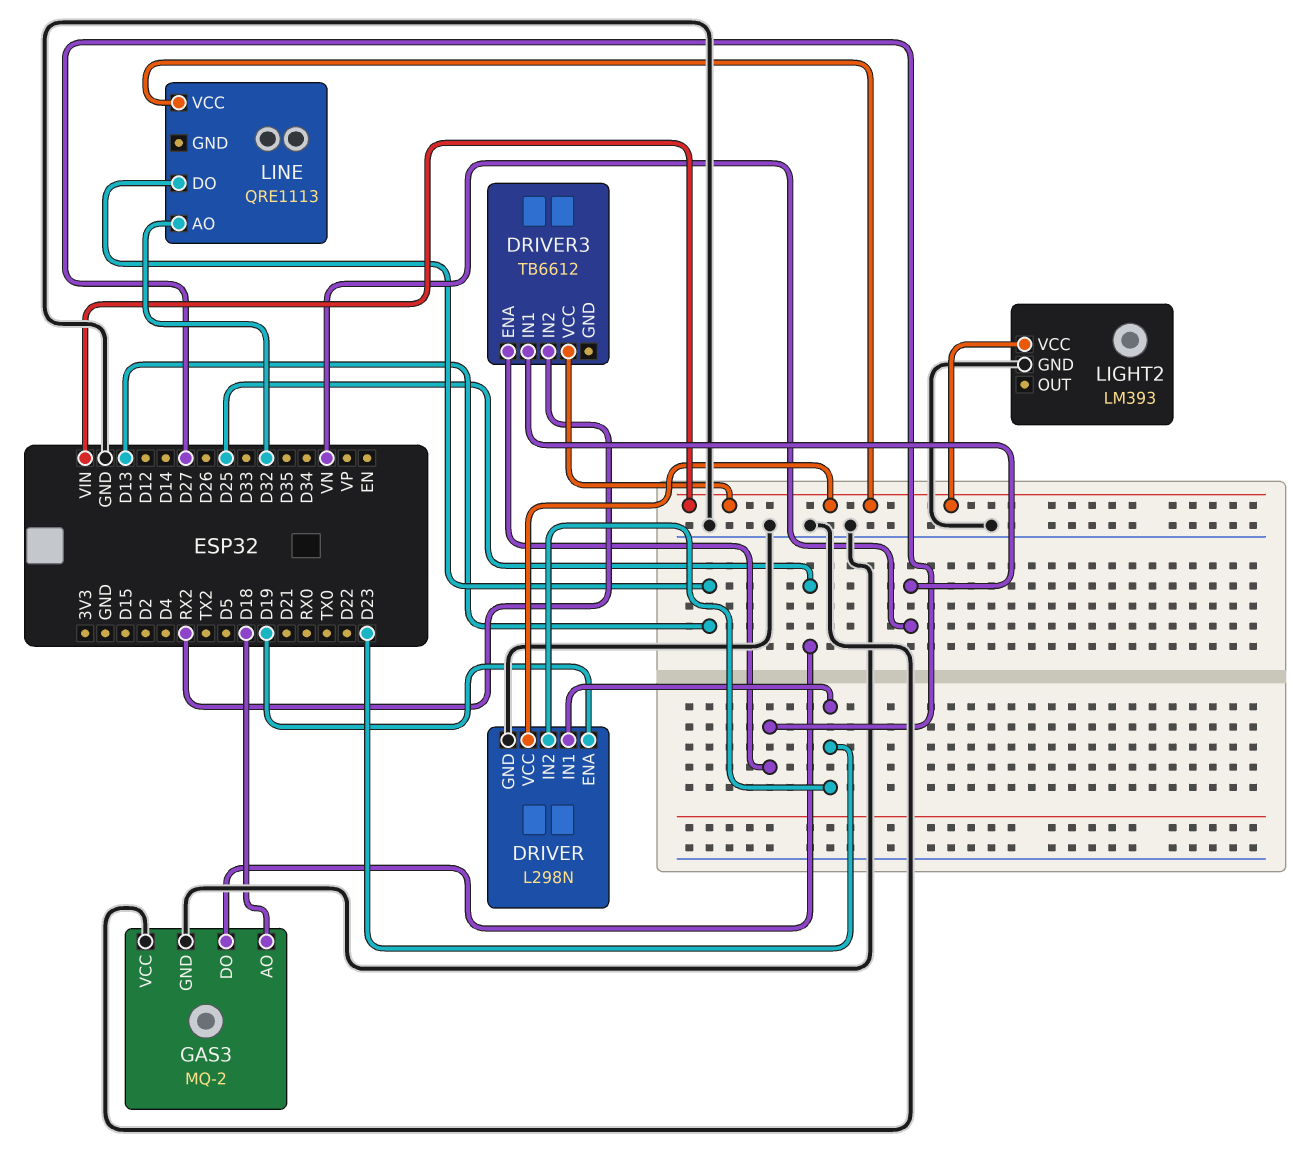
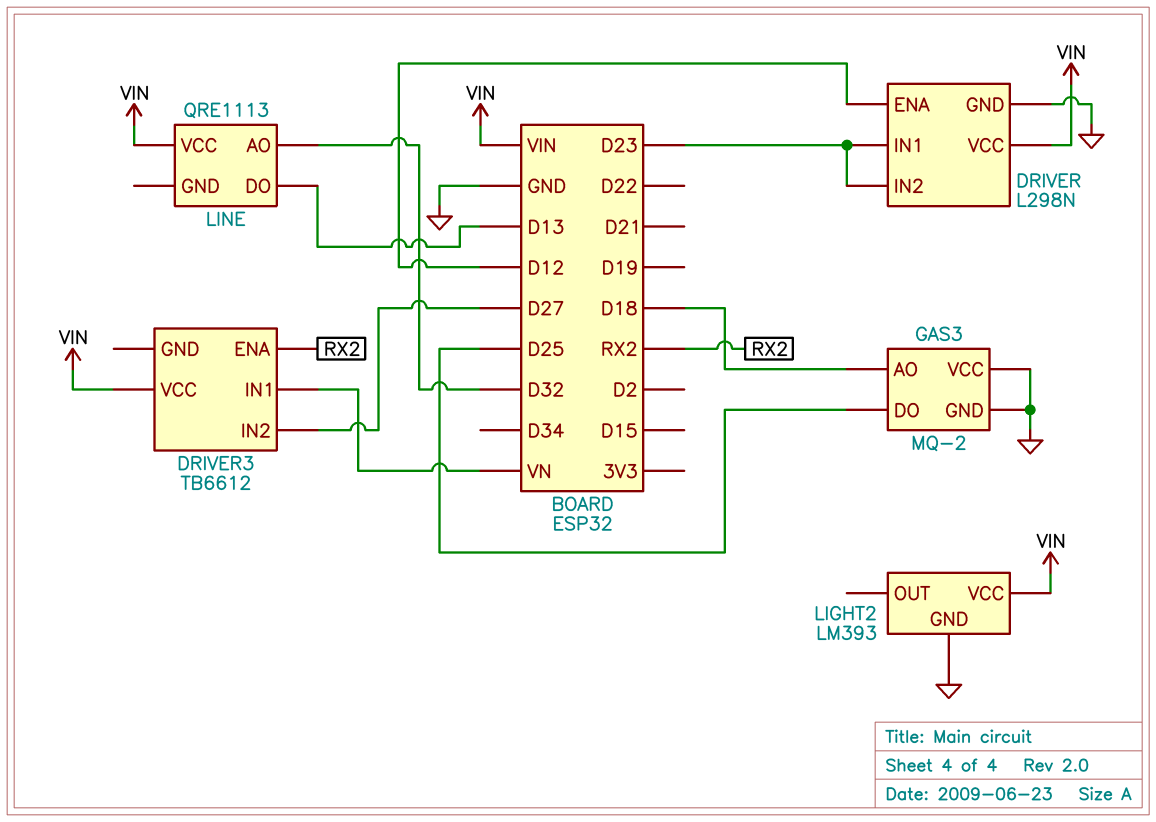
DRIVER pin ENA: D19 -> D12
DRIVER3 pin ENA: D27 -> RX2
DRIVER3 pin IN2: RX2 -> D27

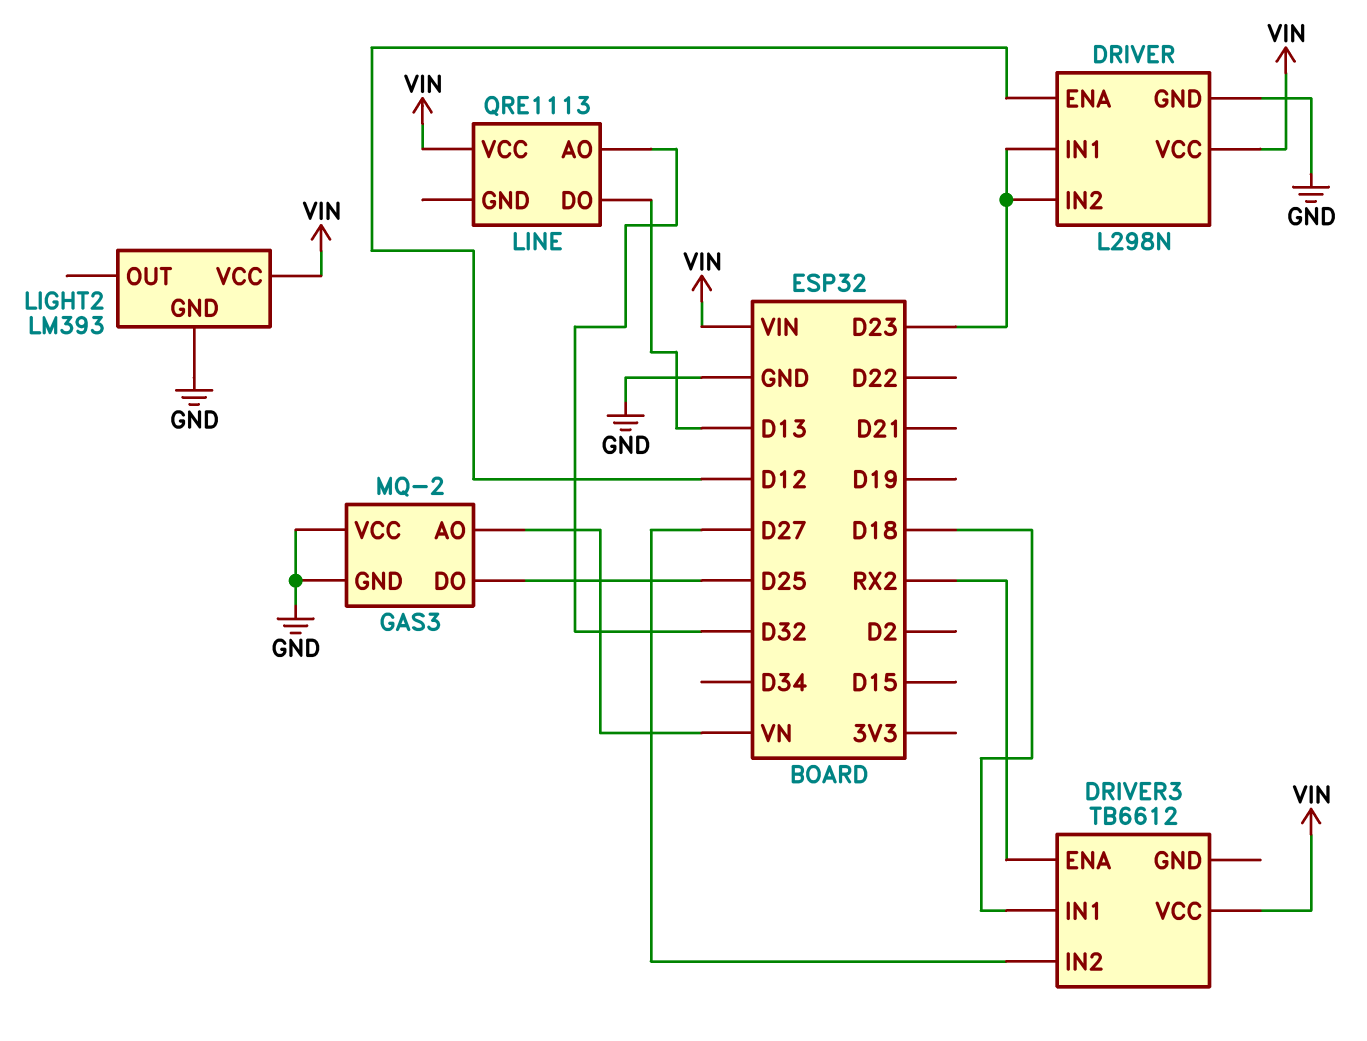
DRIVER3 pin IN1: VN -> D18
GAS3 pin AO: D18 -> VN

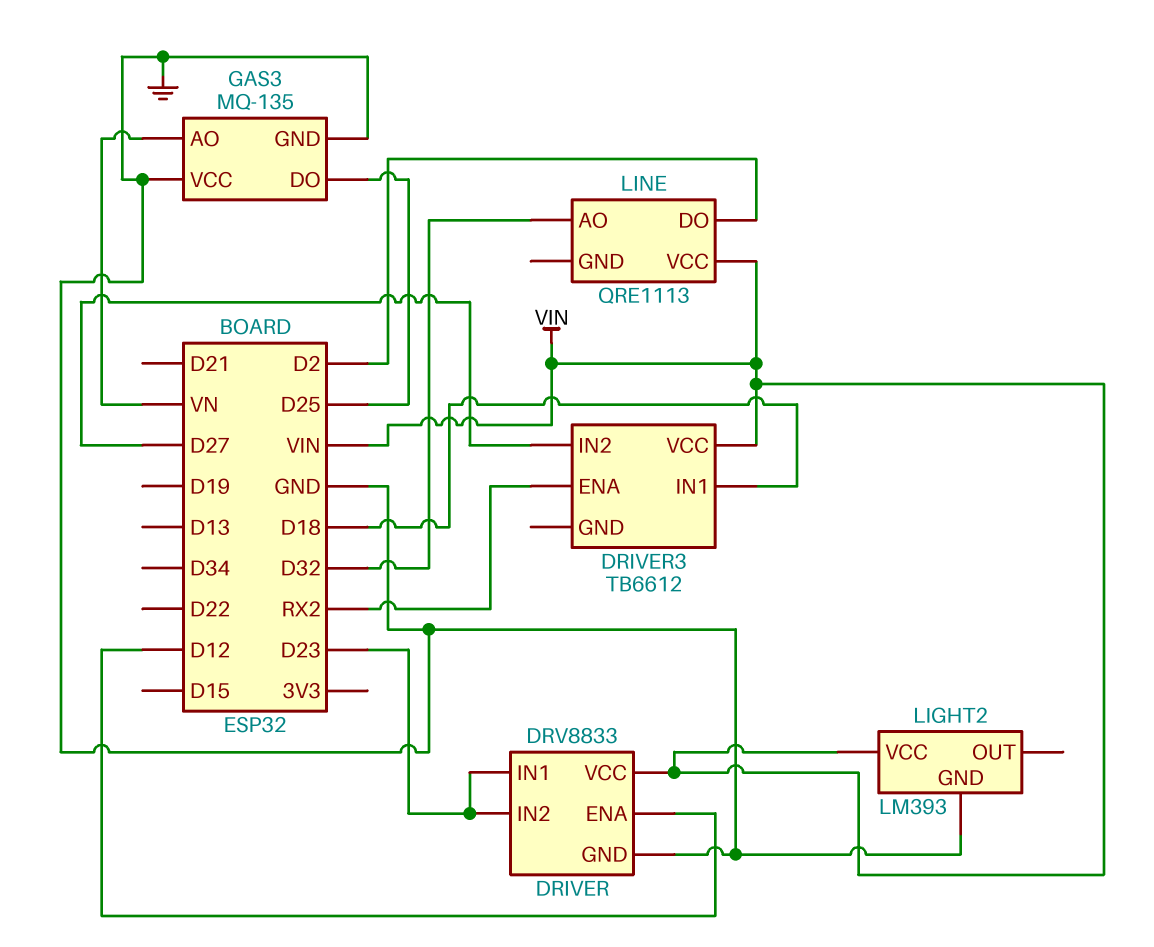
DRIVER: L298N -> DRV8833
GAS3: MQ-2 -> MQ-135
LINE pin DO: D13 -> D2

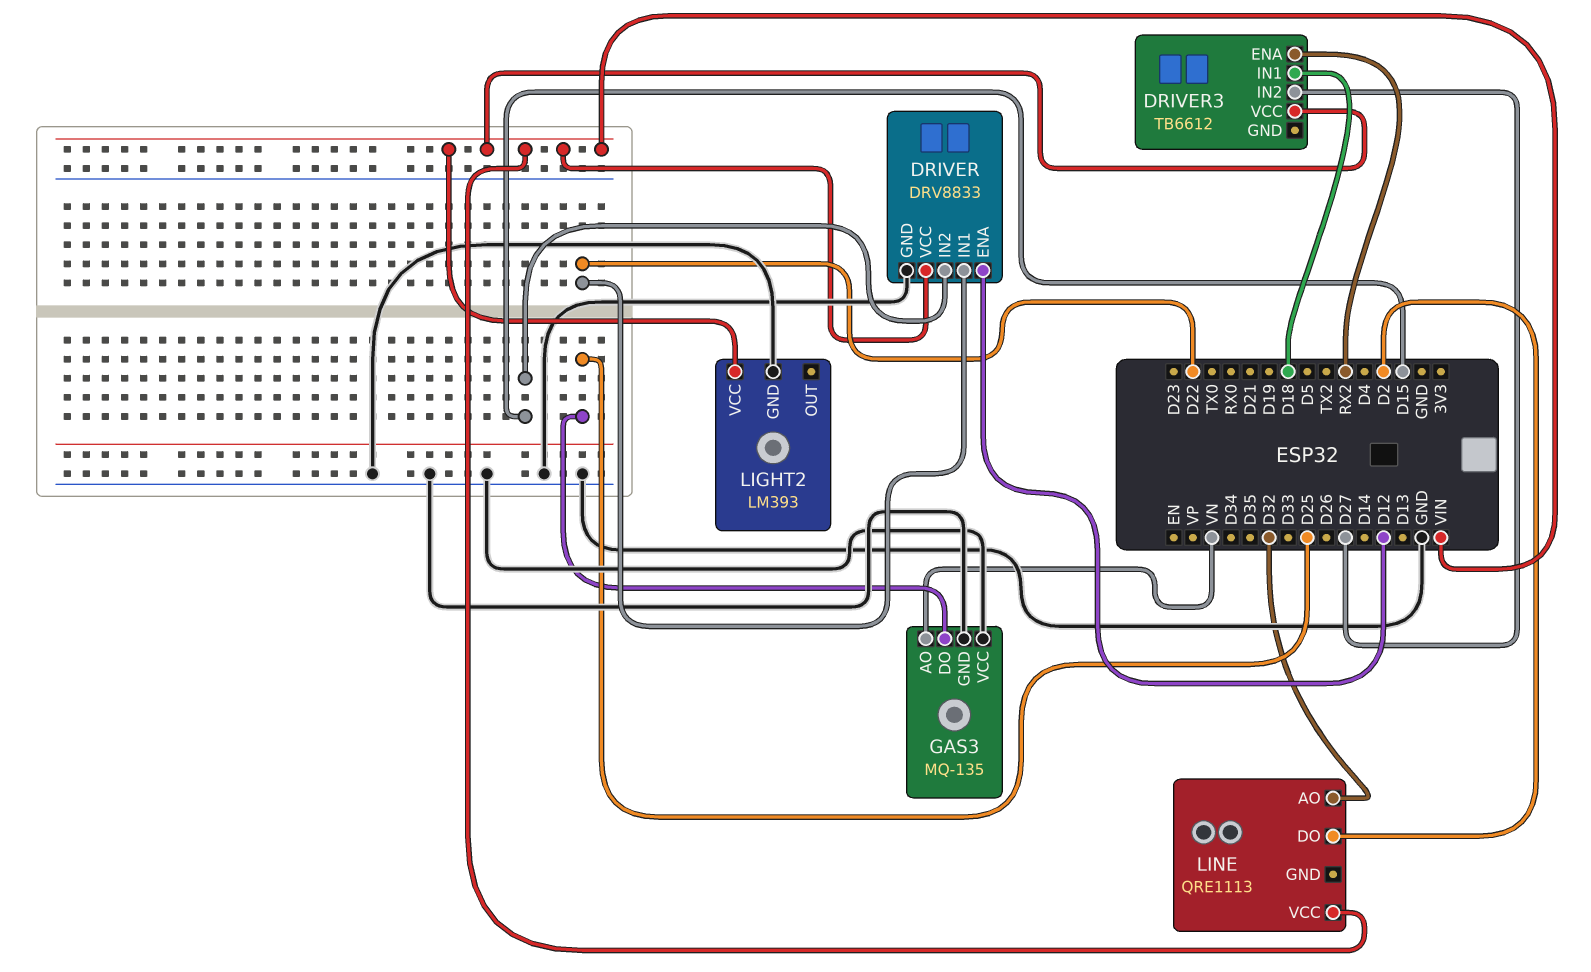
DRIVER pin IN1: D23 -> D22
DRIVER pin IN2: D23 -> D15

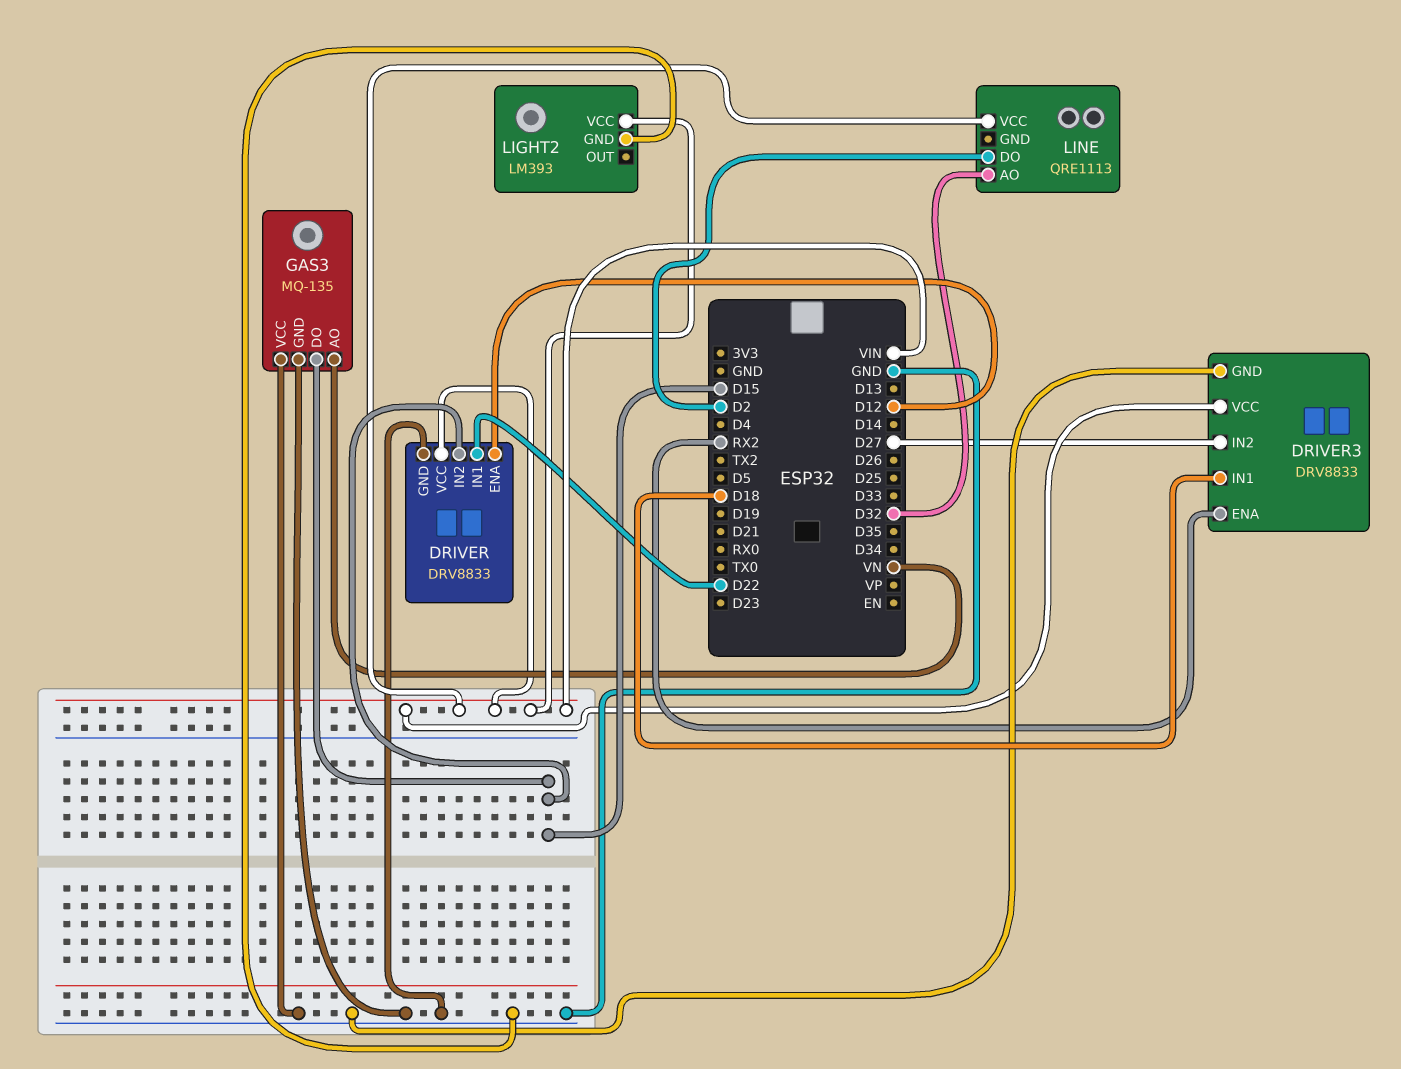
DRIVER3: TB6612 -> DRV8833
DRIVER3 pin GND: none -> GND
GAS3 pin DO: D25 -> D15

